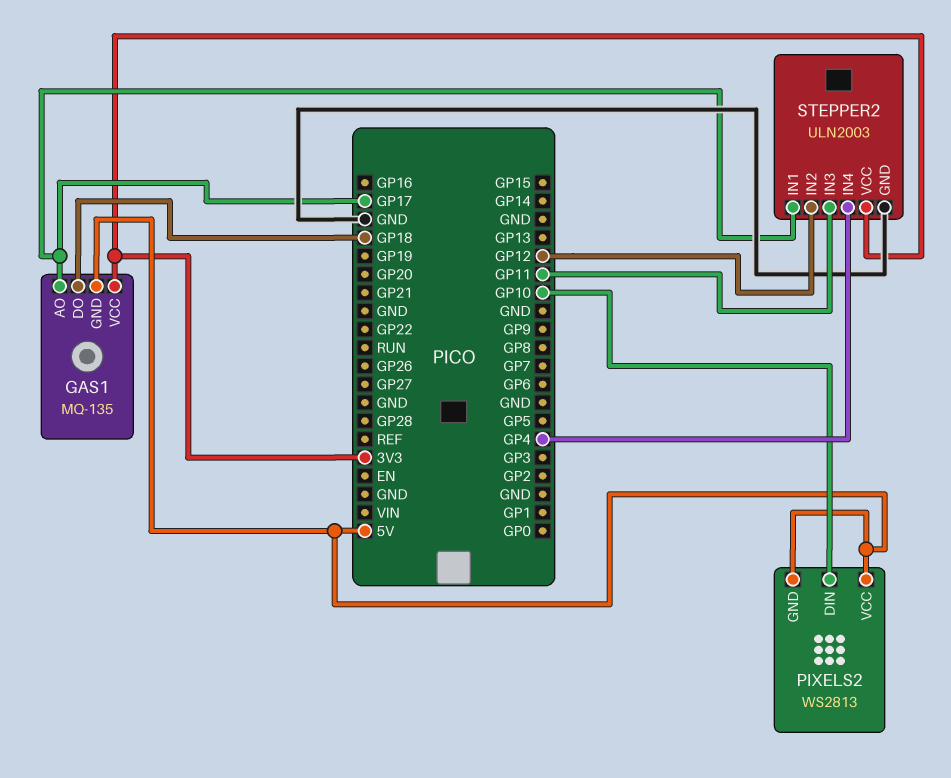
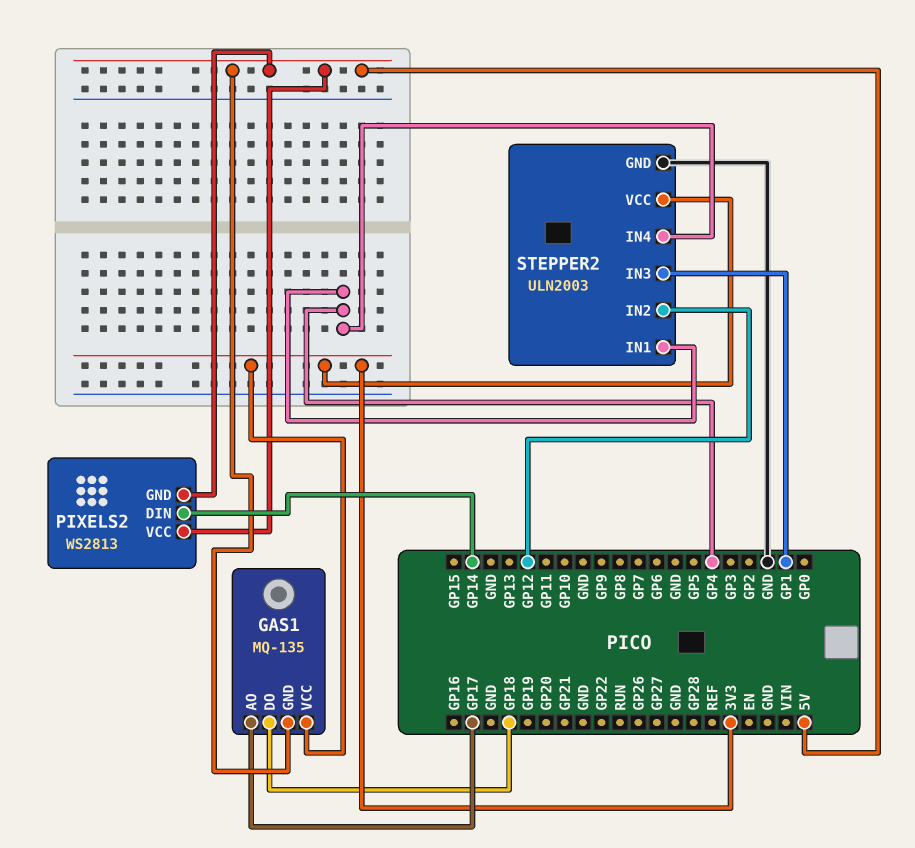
PIXELS2 pin DIN: GP10 -> GP14
STEPPER2 pin IN1: GP17 -> GP4
STEPPER2 pin IN3: GP11 -> GP1

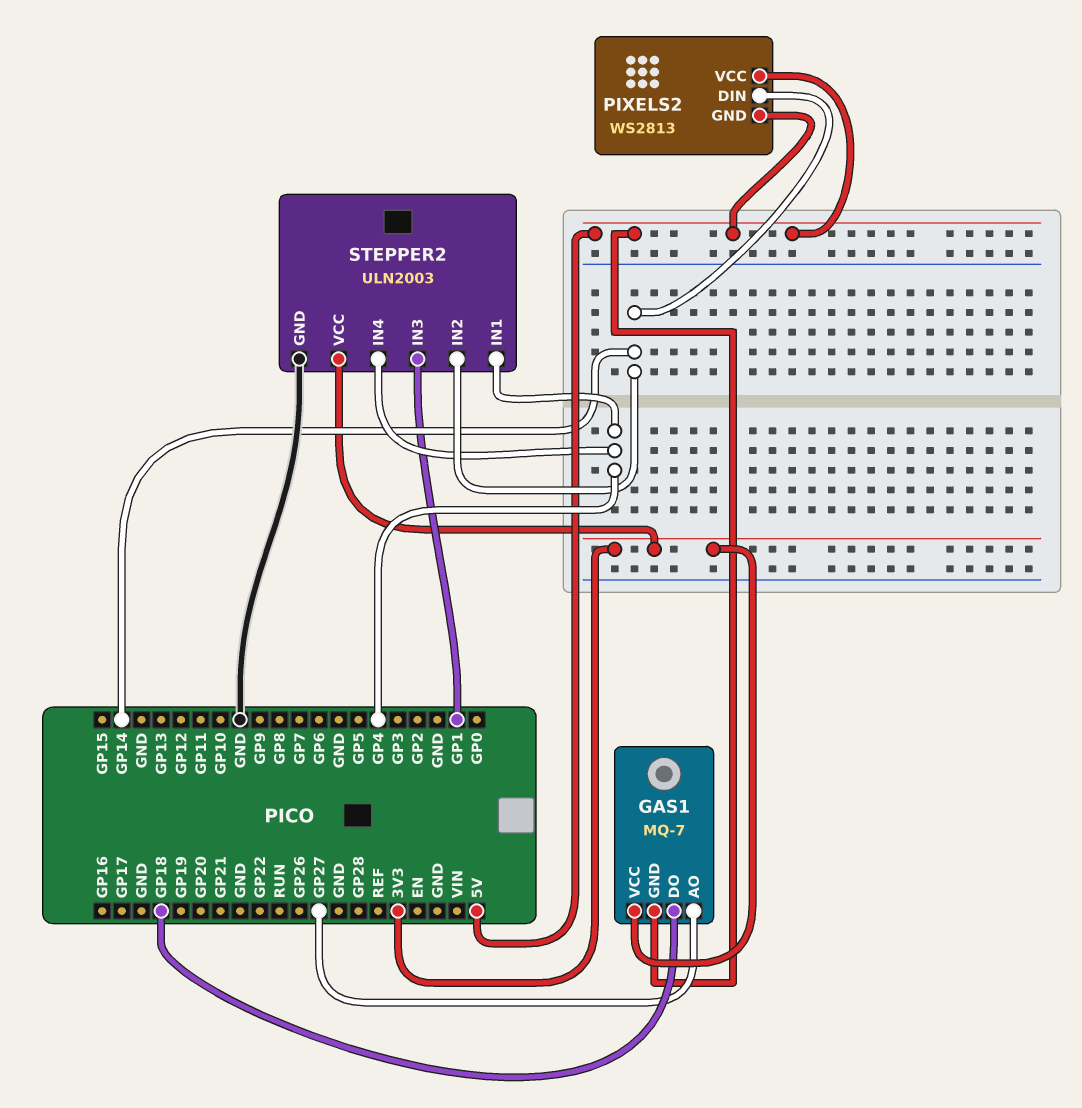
GAS1: MQ-135 -> MQ-7
GAS1 pin AO: GP17 -> GP27
STEPPER2 pin IN2: GP12 -> GP14

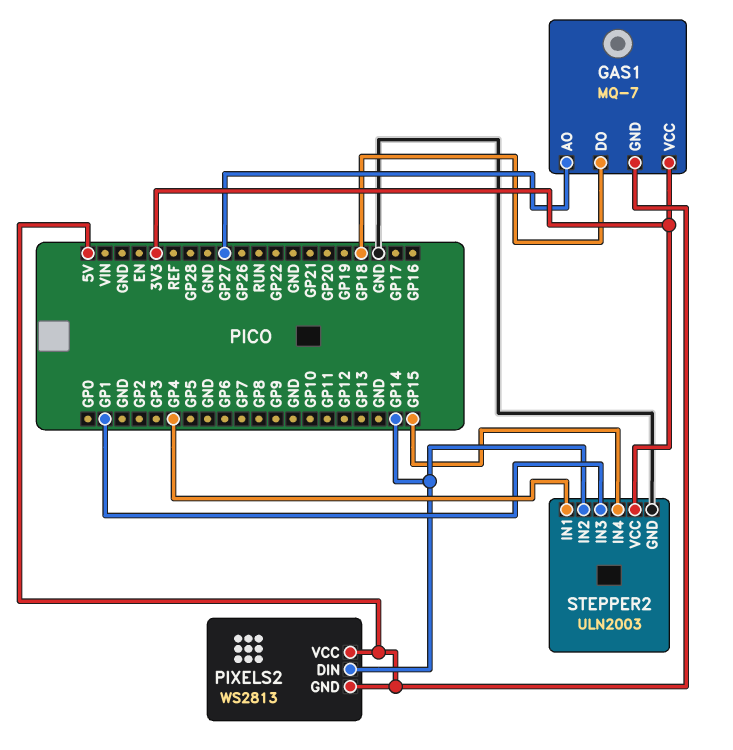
STEPPER2 pin IN4: GP4 -> GP15

